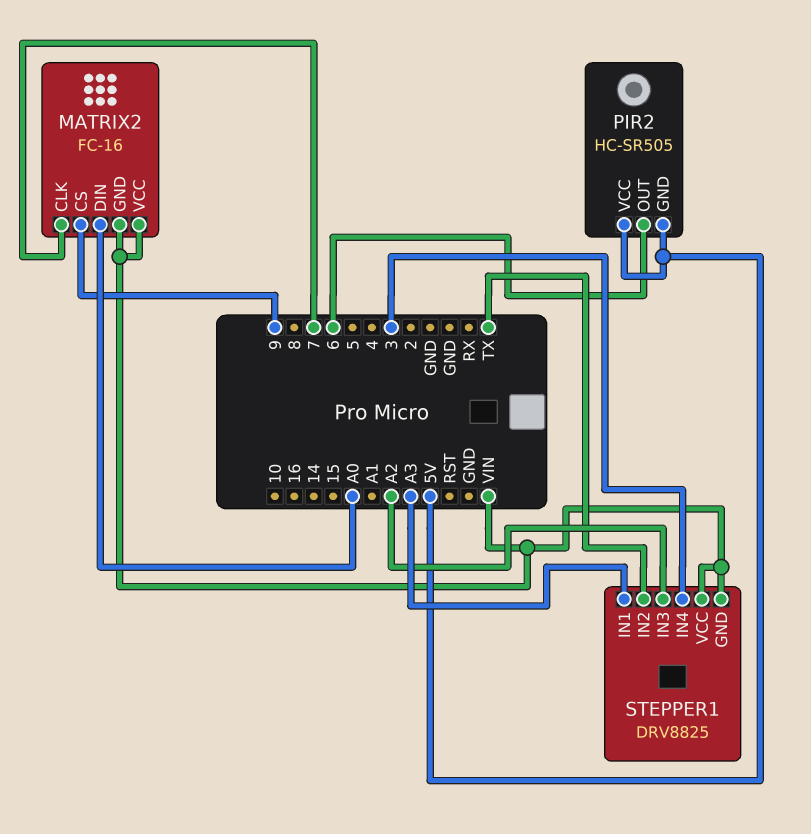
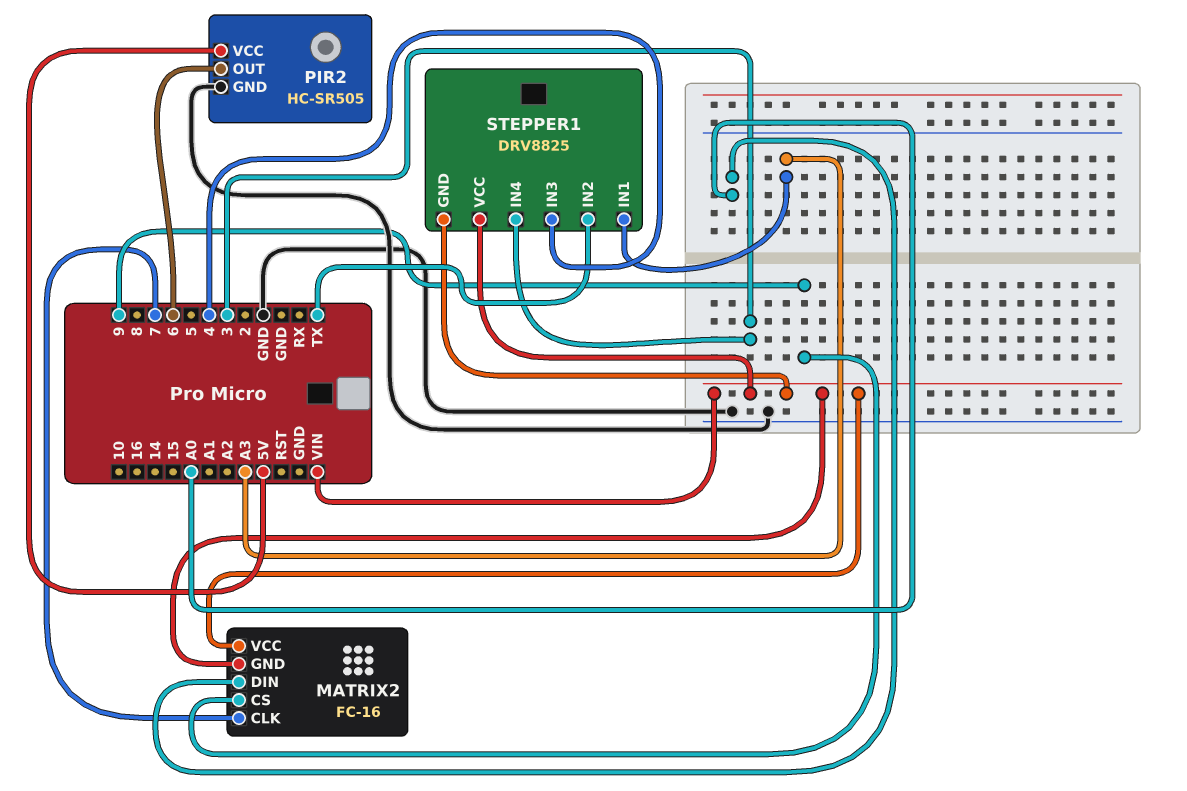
PIR2 pin GND: 5V -> GND
STEPPER1 pin IN3: A2 -> 4

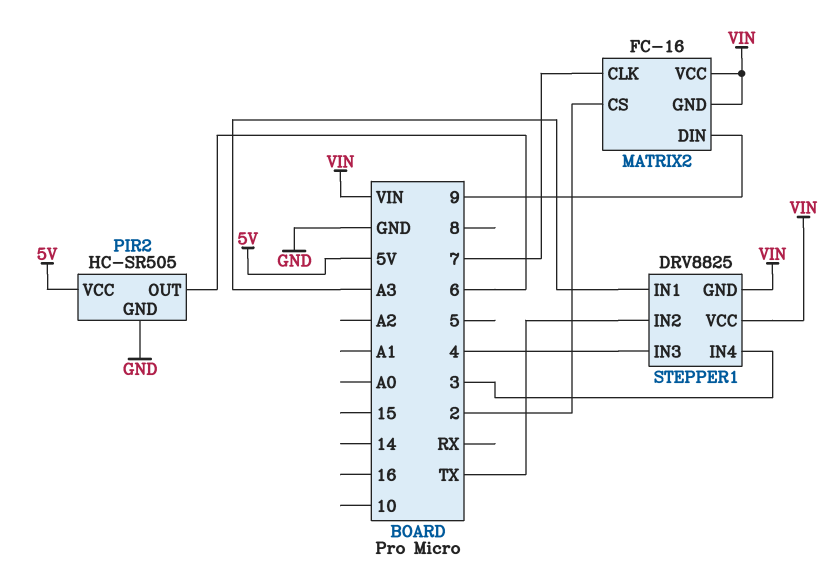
MATRIX2 pin CS: 9 -> 2
MATRIX2 pin DIN: A0 -> 9

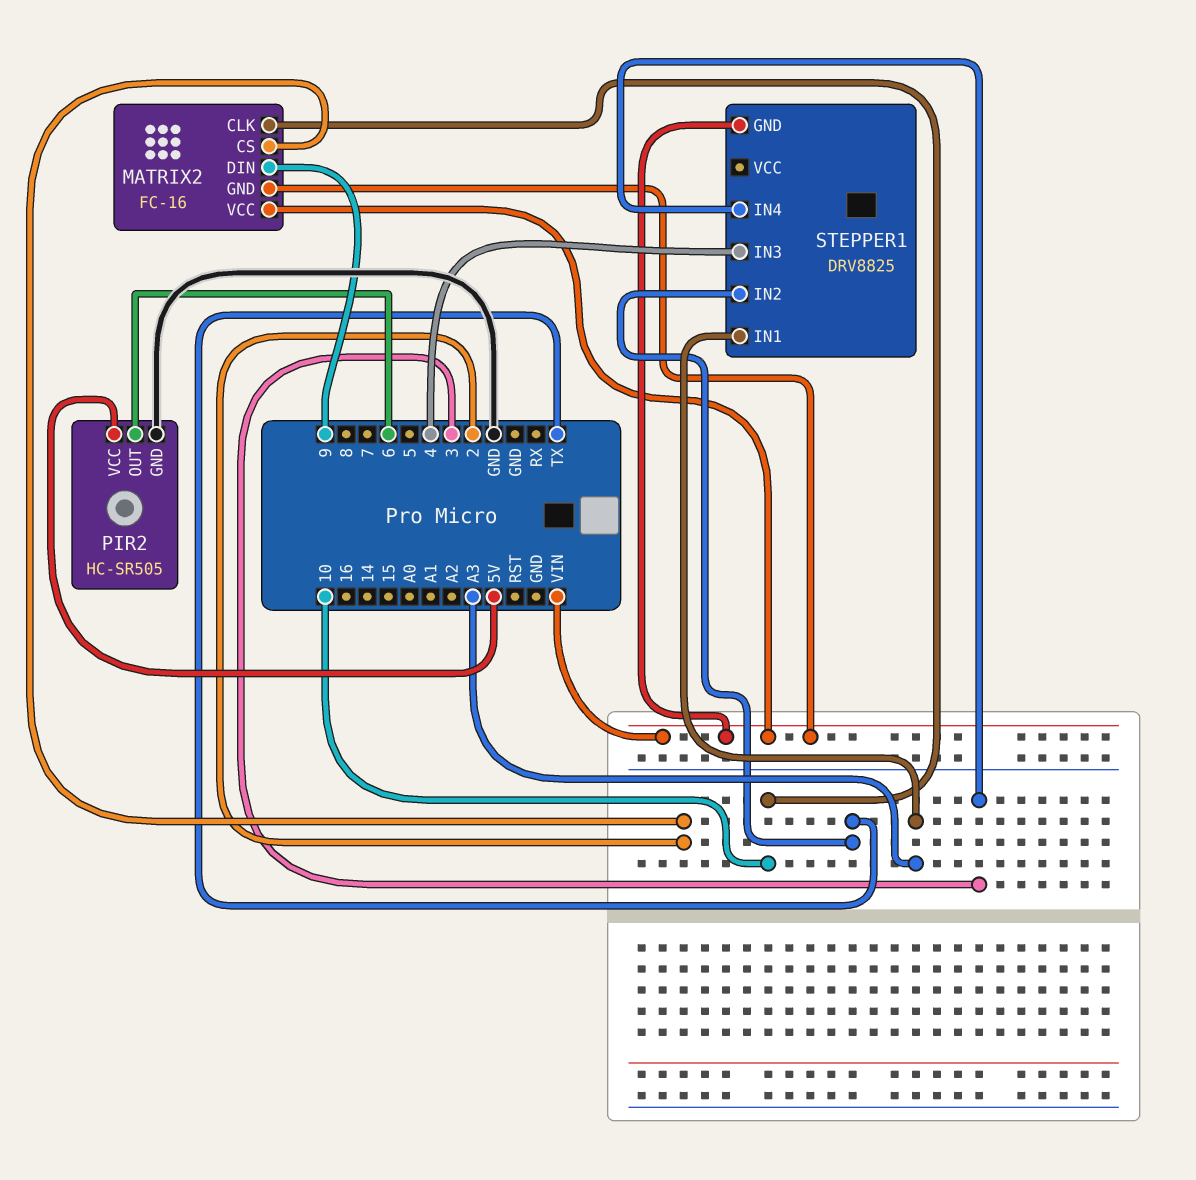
MATRIX2 pin CLK: 7 -> 10
STEPPER1 pin VCC: VIN -> none

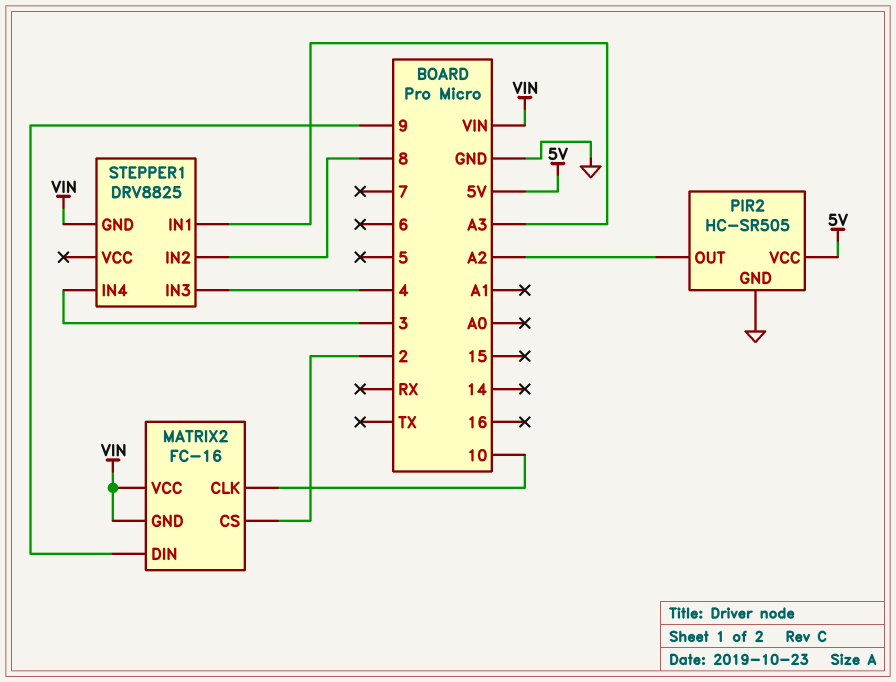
PIR2 pin OUT: 6 -> A2
STEPPER1 pin IN2: TX -> 8

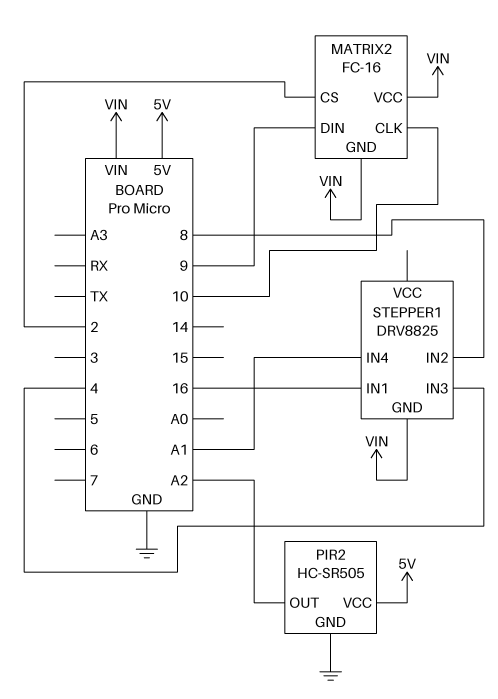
STEPPER1 pin IN1: A3 -> 16
STEPPER1 pin IN4: 3 -> A1

